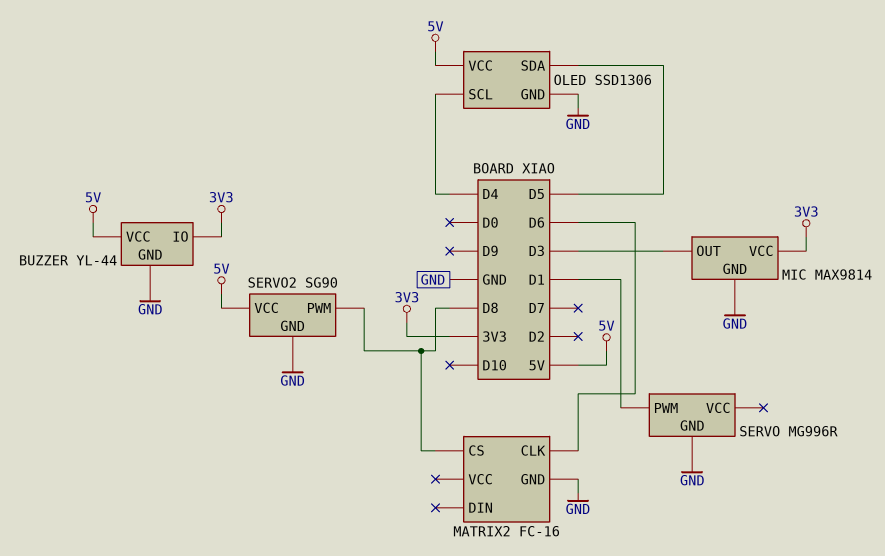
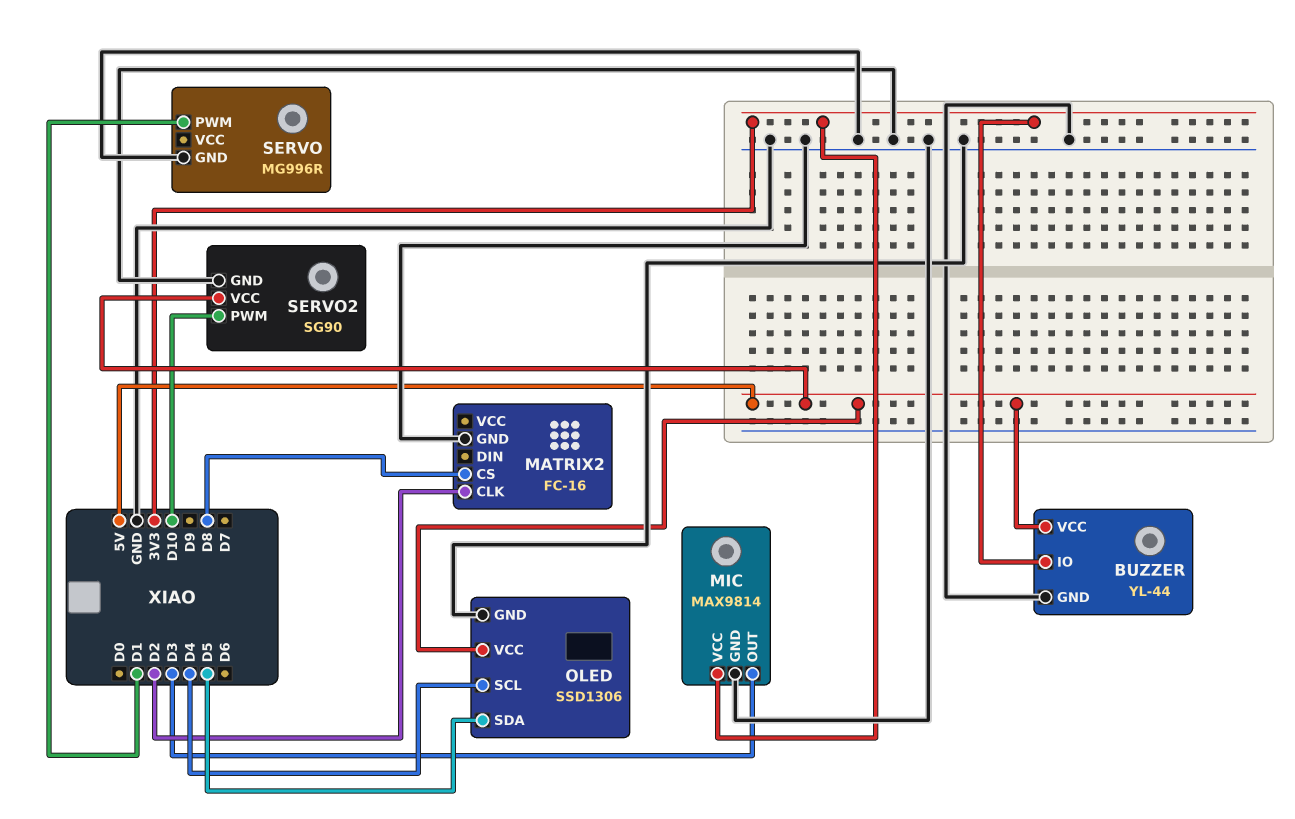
MATRIX2 pin CLK: D6 -> D2
SERVO2 pin PWM: D8 -> D10

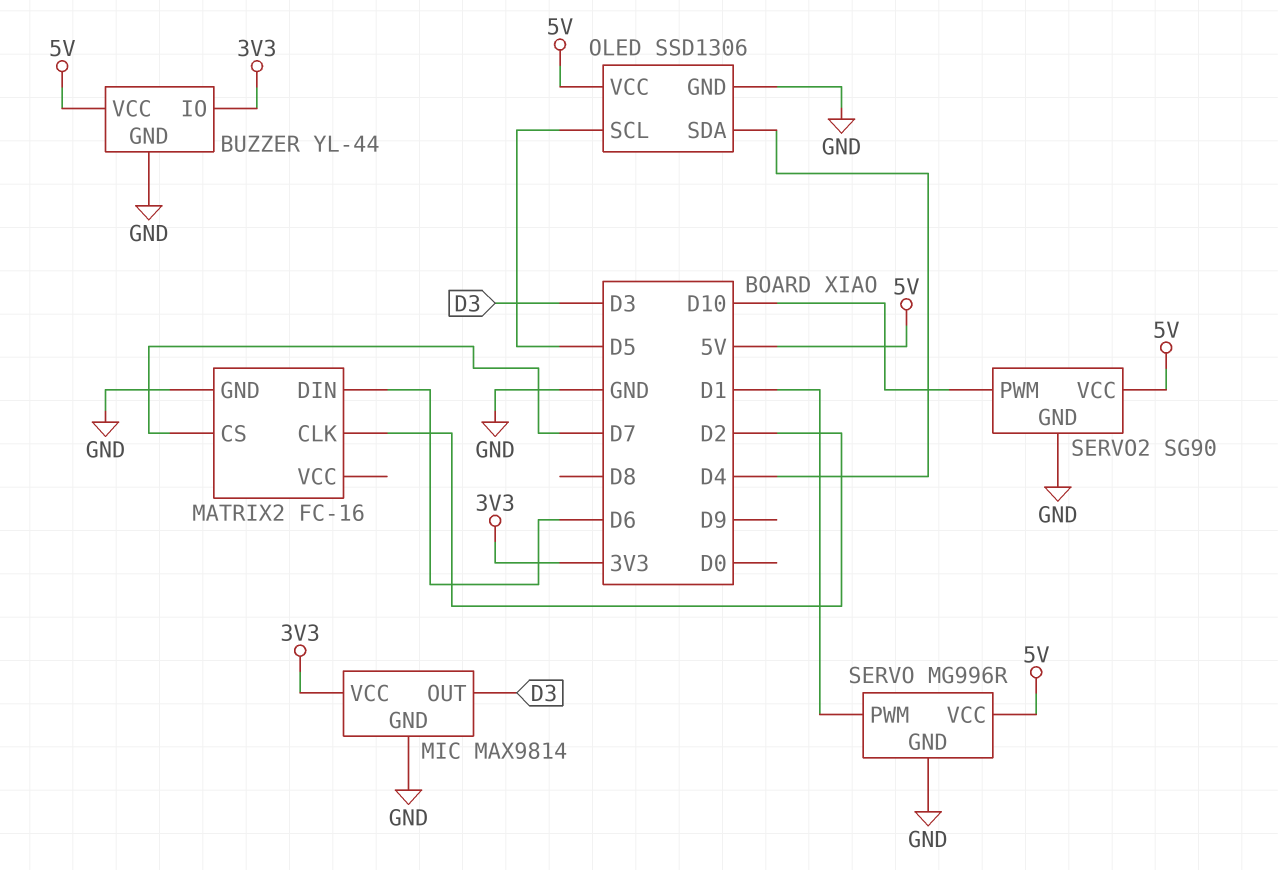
MATRIX2 pin CS: D8 -> D7
MATRIX2 pin DIN: none -> D6
OLED pin SCL: D4 -> D5
OLED pin SDA: D5 -> D4
SERVO pin VCC: none -> 5V

